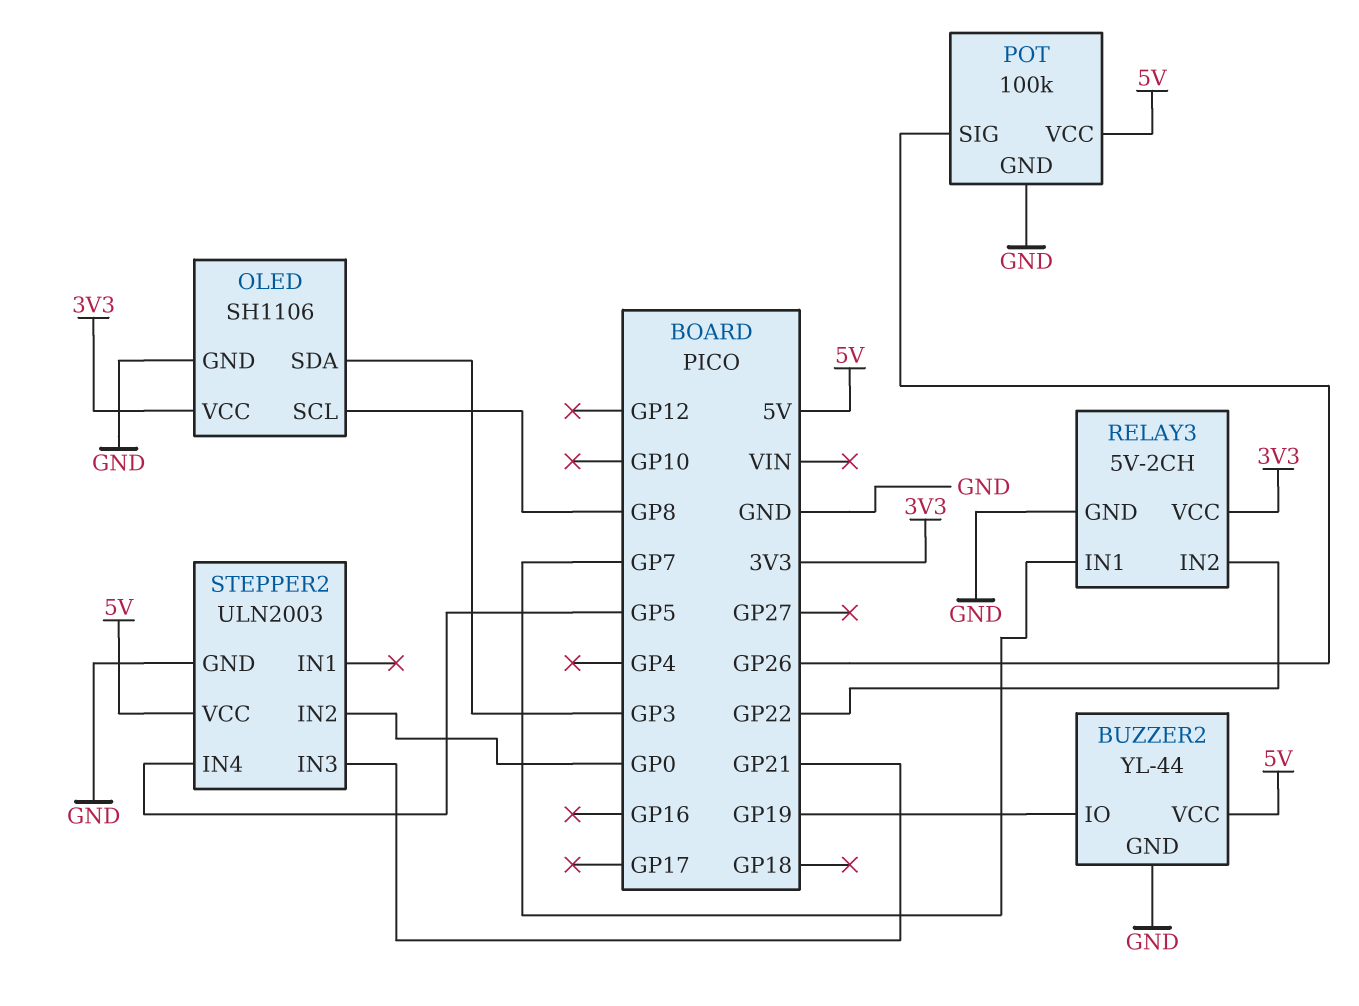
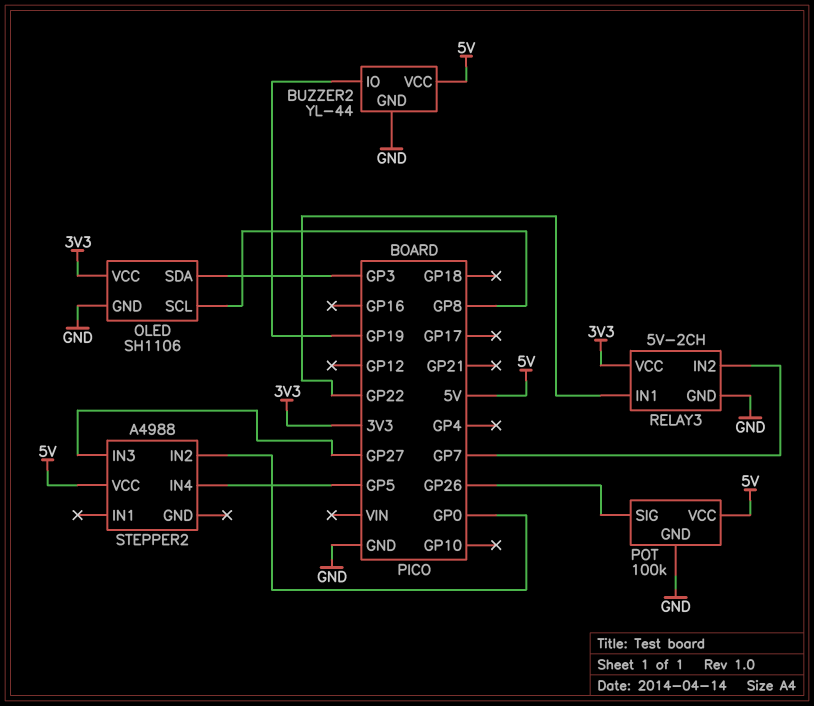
RELAY3 pin IN1: GP7 -> GP22
RELAY3 pin IN2: GP22 -> GP7
STEPPER2: ULN2003 -> A4988
STEPPER2 pin GND: GND -> none
STEPPER2 pin IN3: GP21 -> GP27

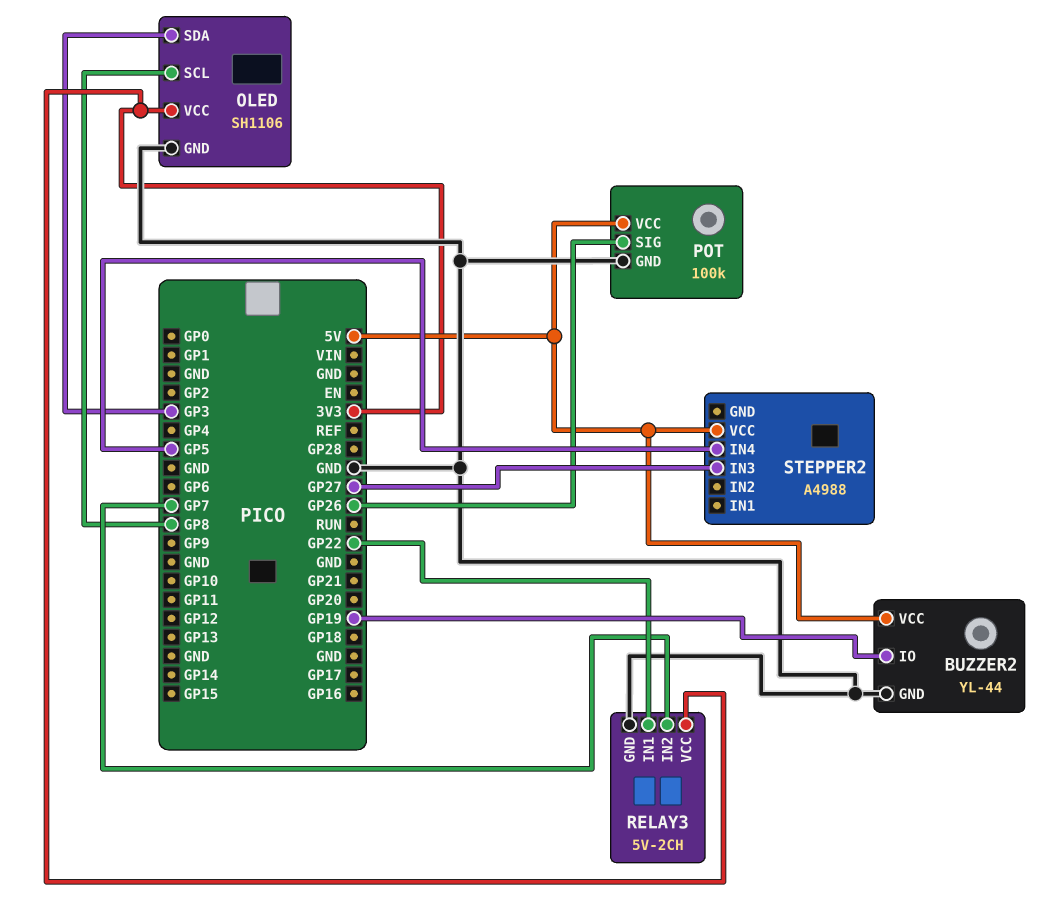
STEPPER2 pin IN2: GP0 -> none

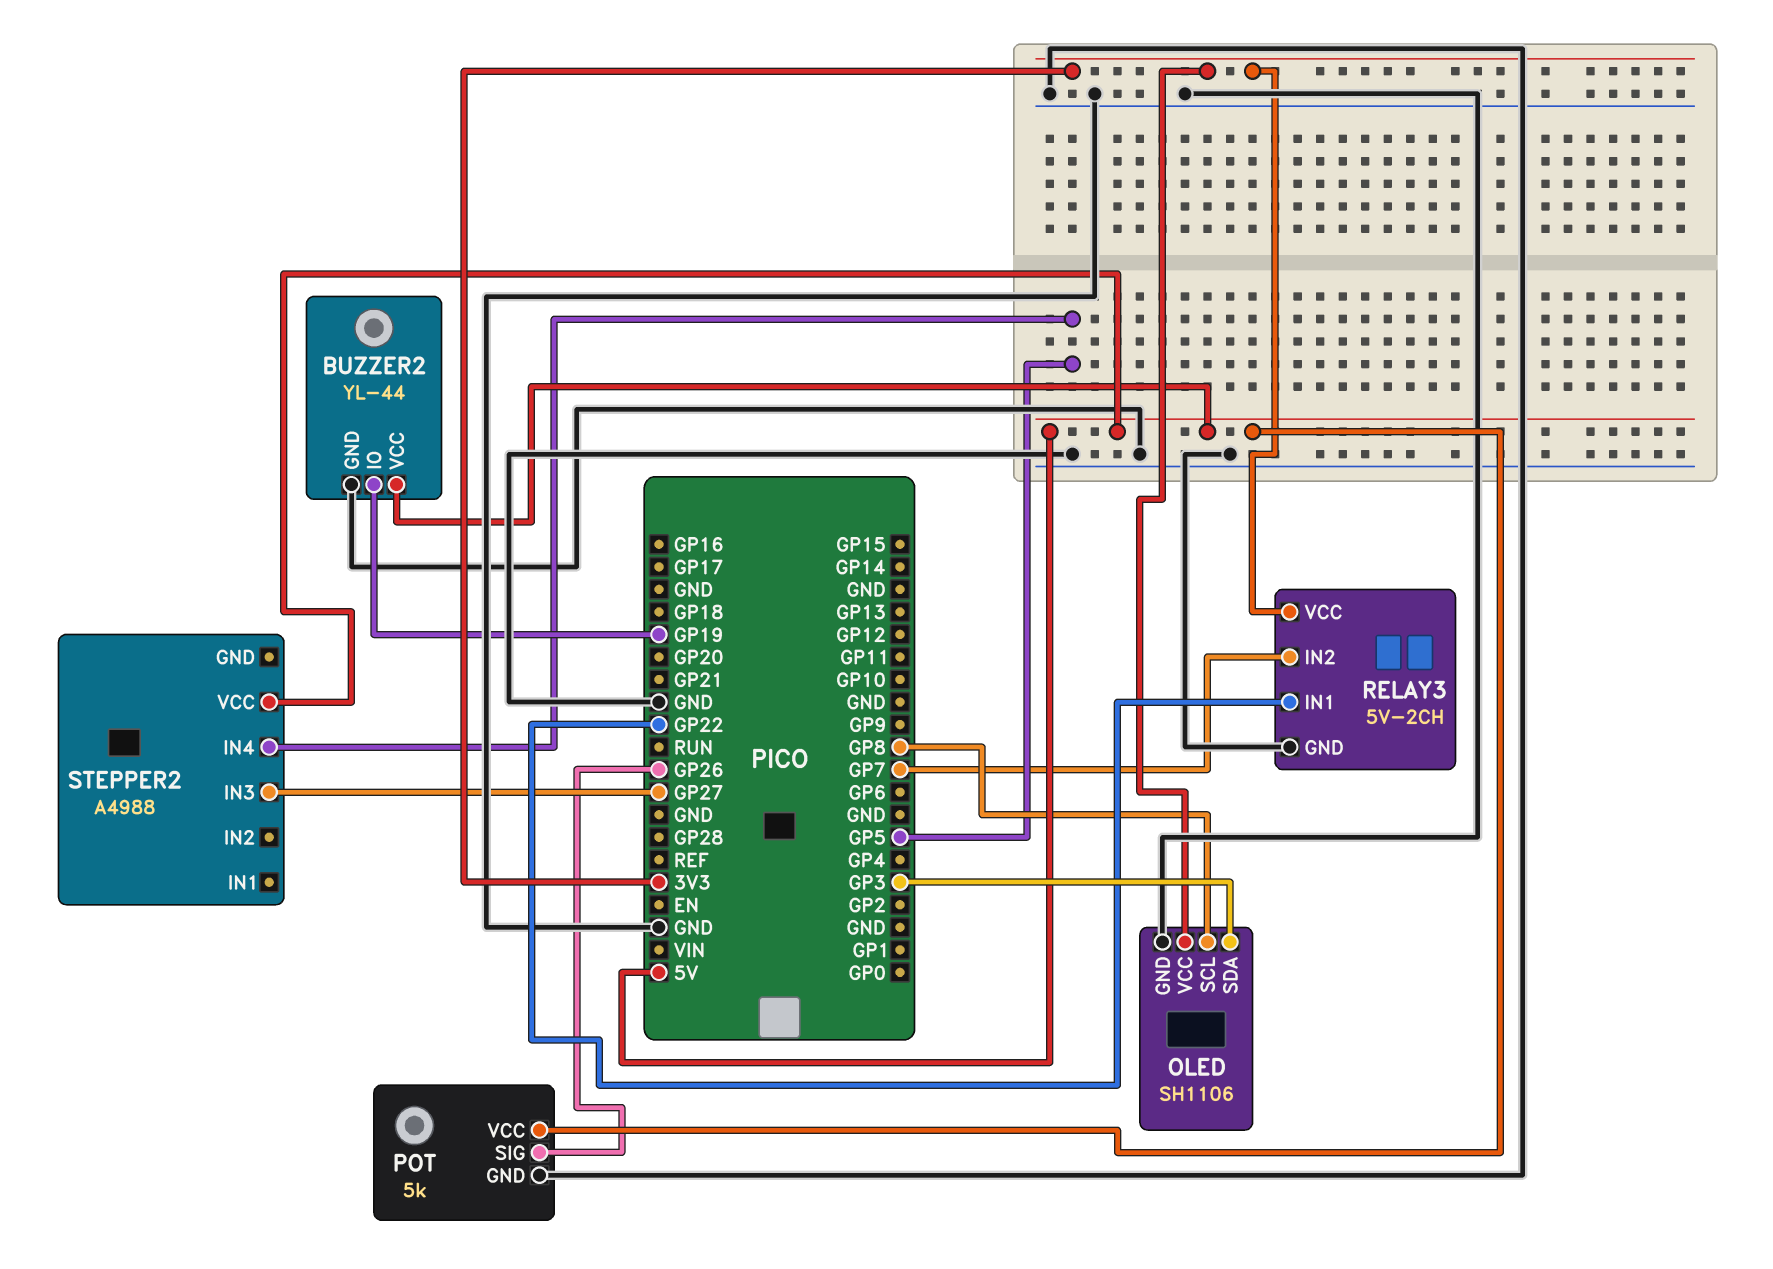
POT: 100k -> 5k

